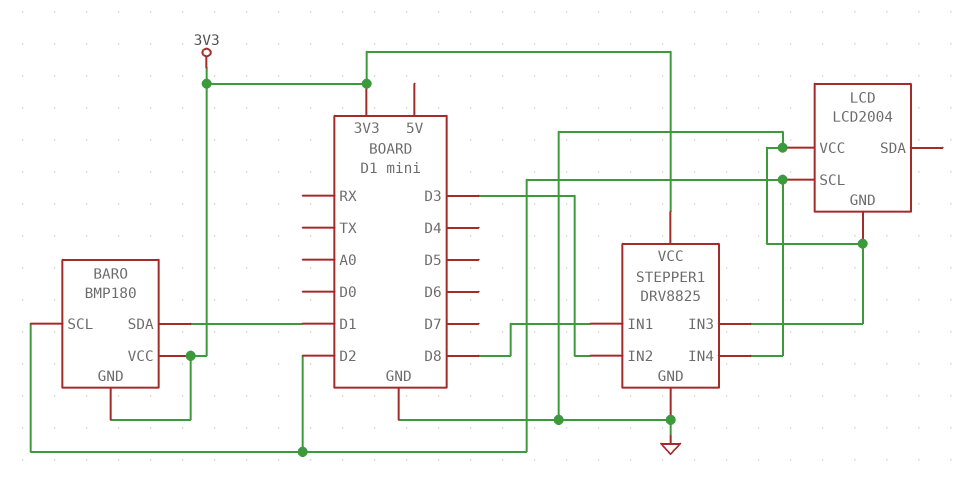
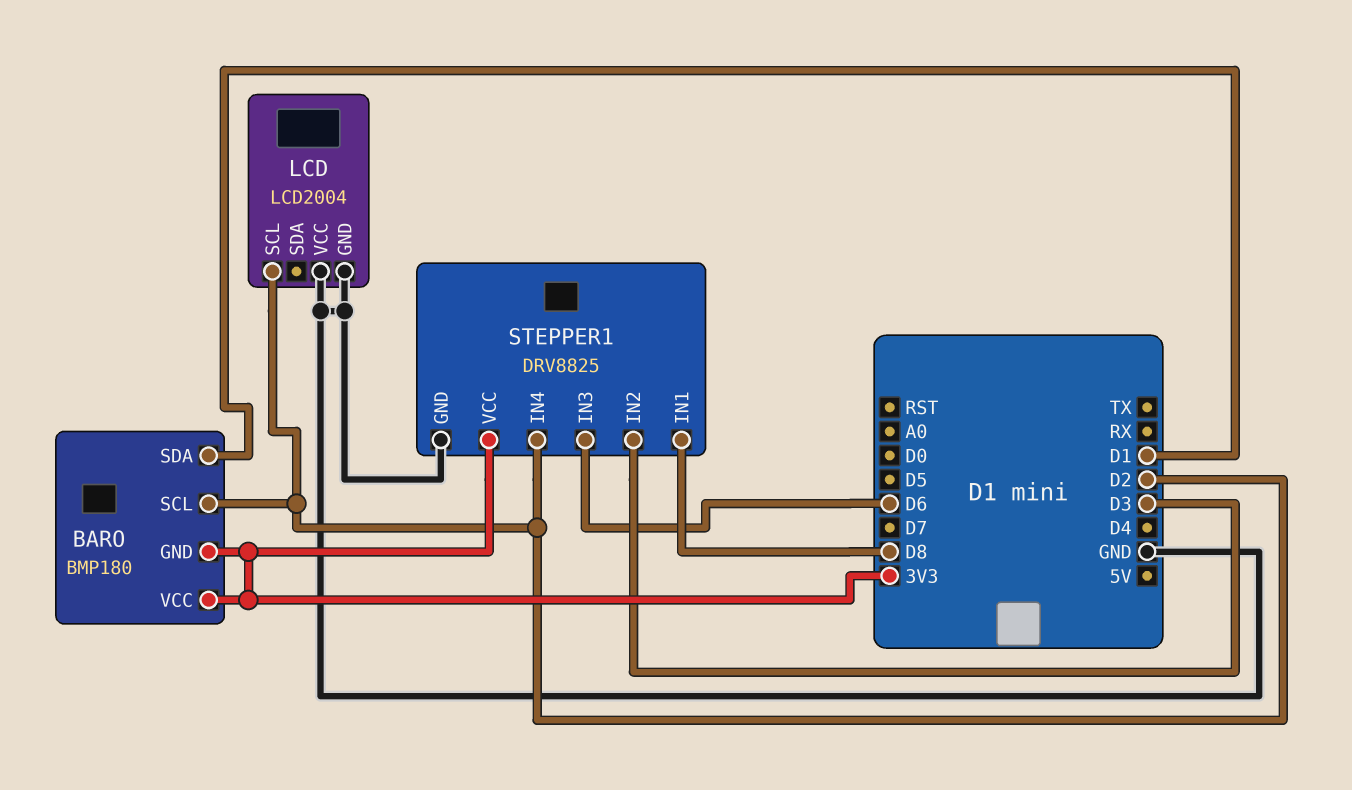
STEPPER1 pin IN3: GND -> D6

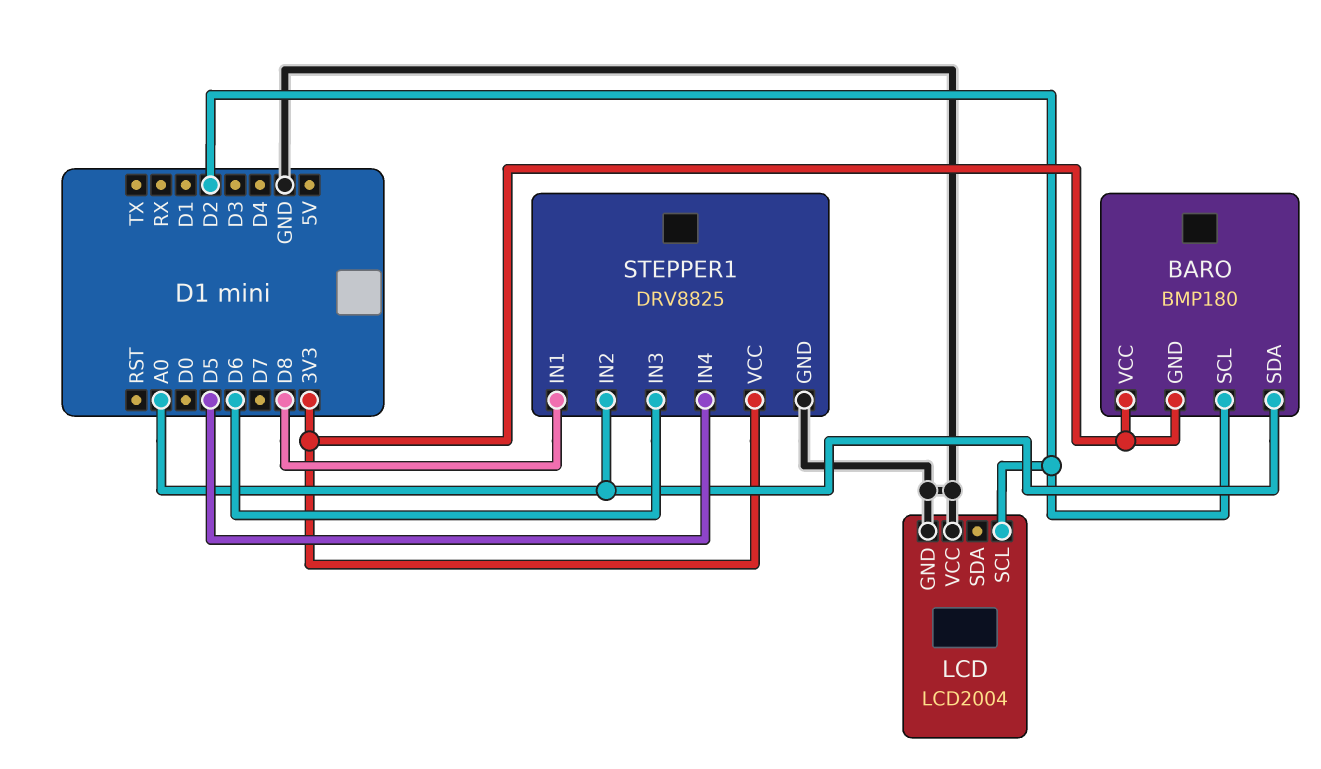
BARO pin SDA: D1 -> A0
STEPPER1 pin IN2: D3 -> A0
STEPPER1 pin IN4: D2 -> D5

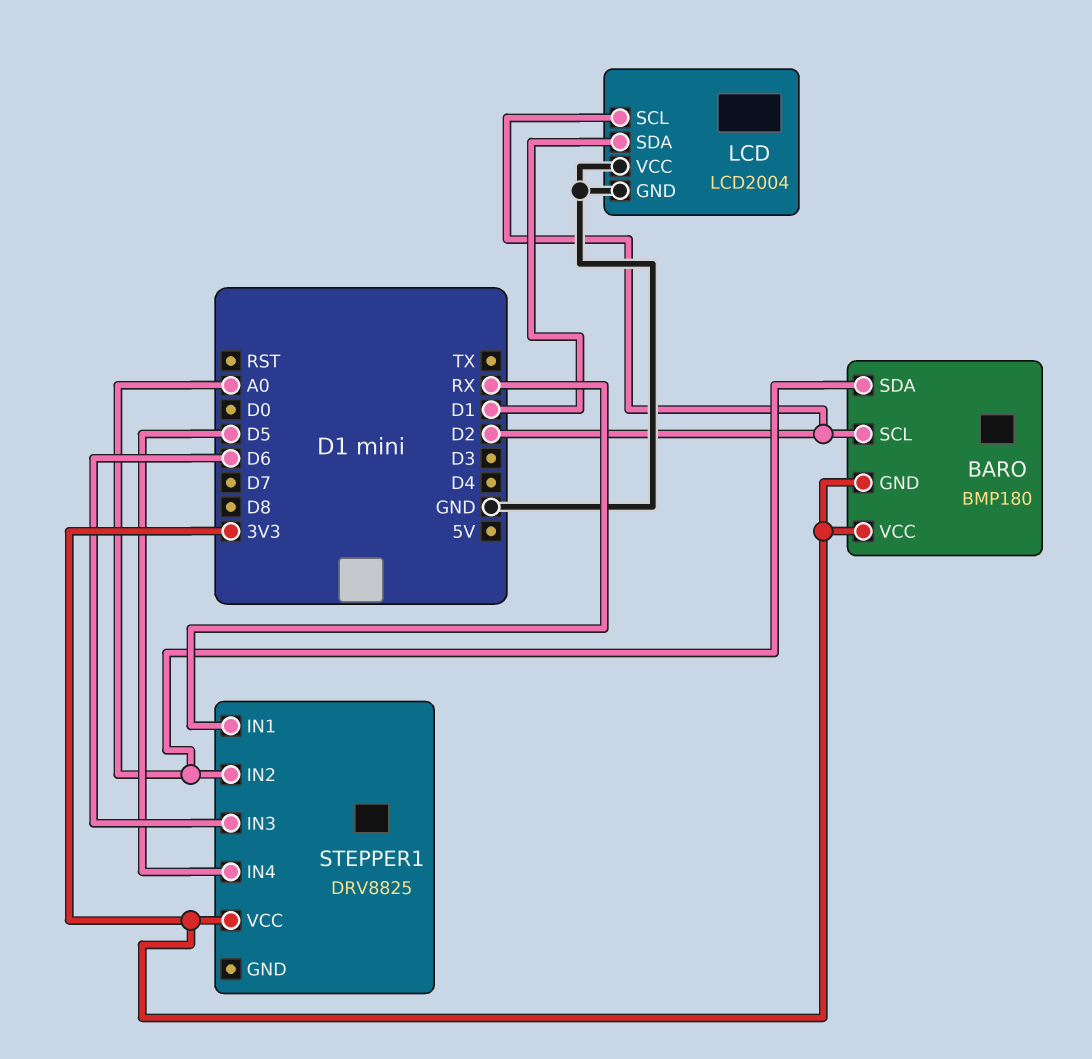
LCD pin SDA: none -> D1
STEPPER1 pin GND: GND -> none
STEPPER1 pin IN1: D8 -> RX

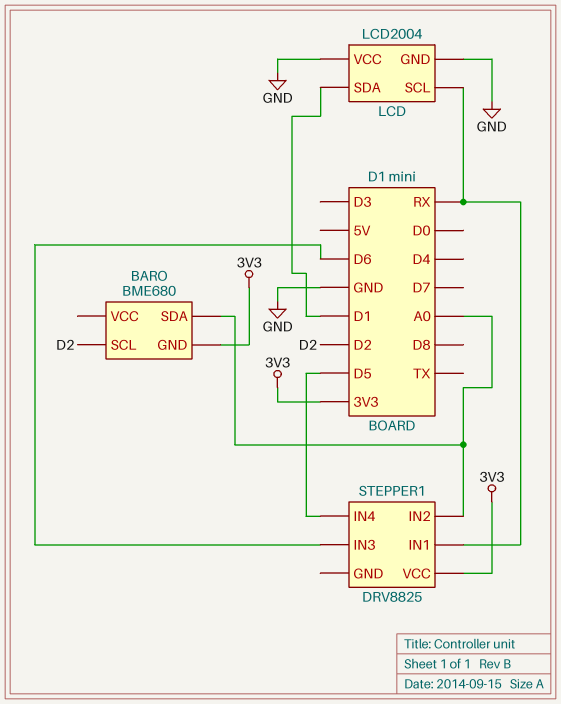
BARO: BMP180 -> BME680
BARO pin VCC: 3V3 -> none
LCD pin SCL: D2 -> RX

